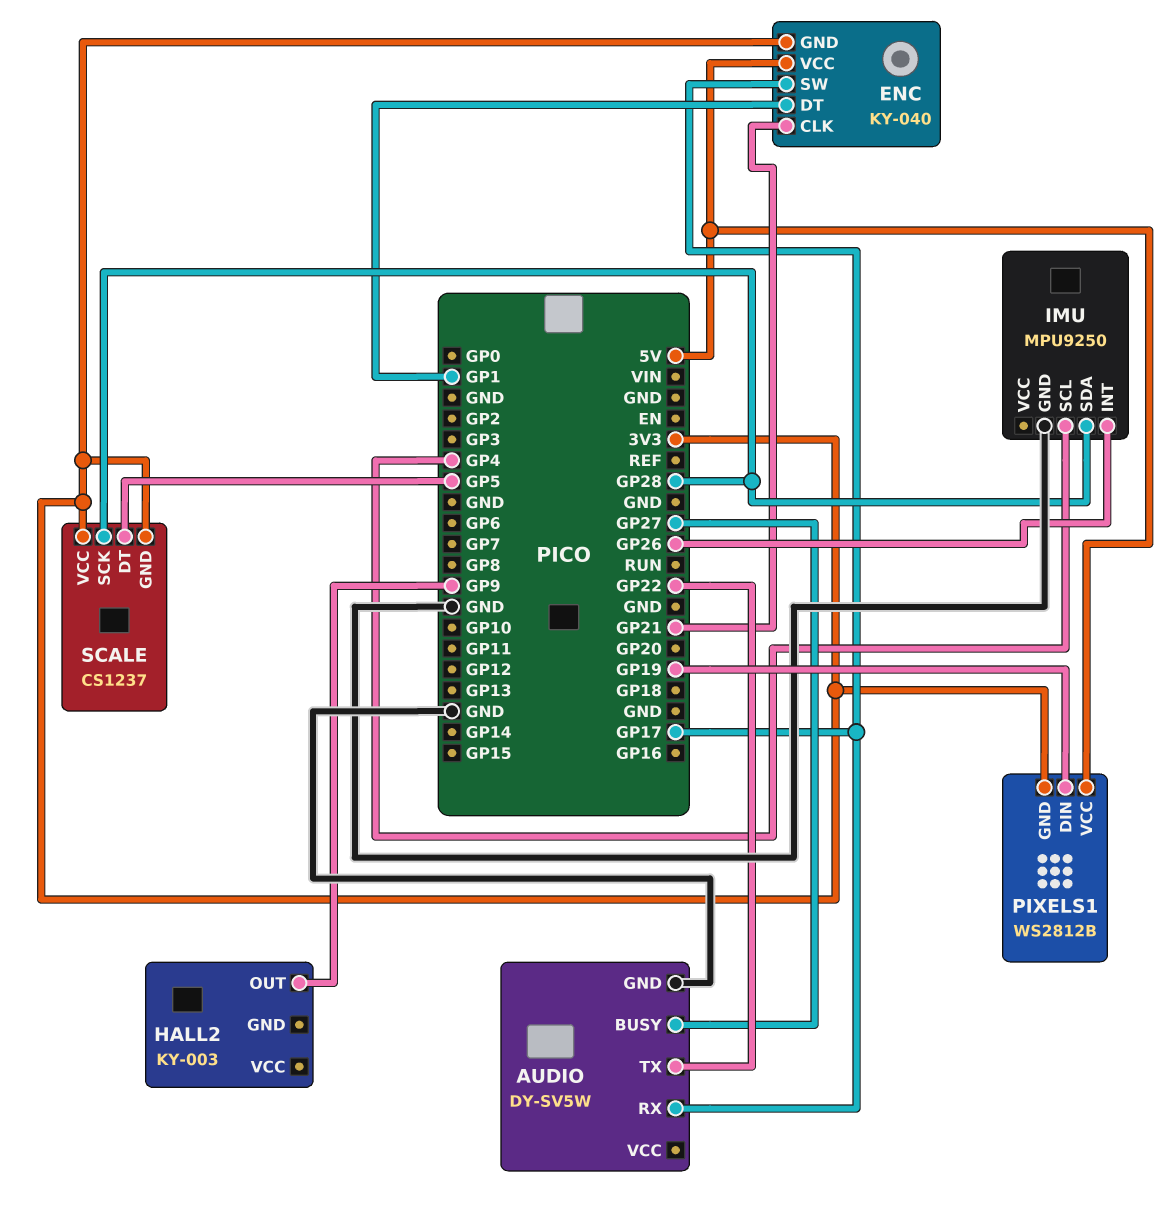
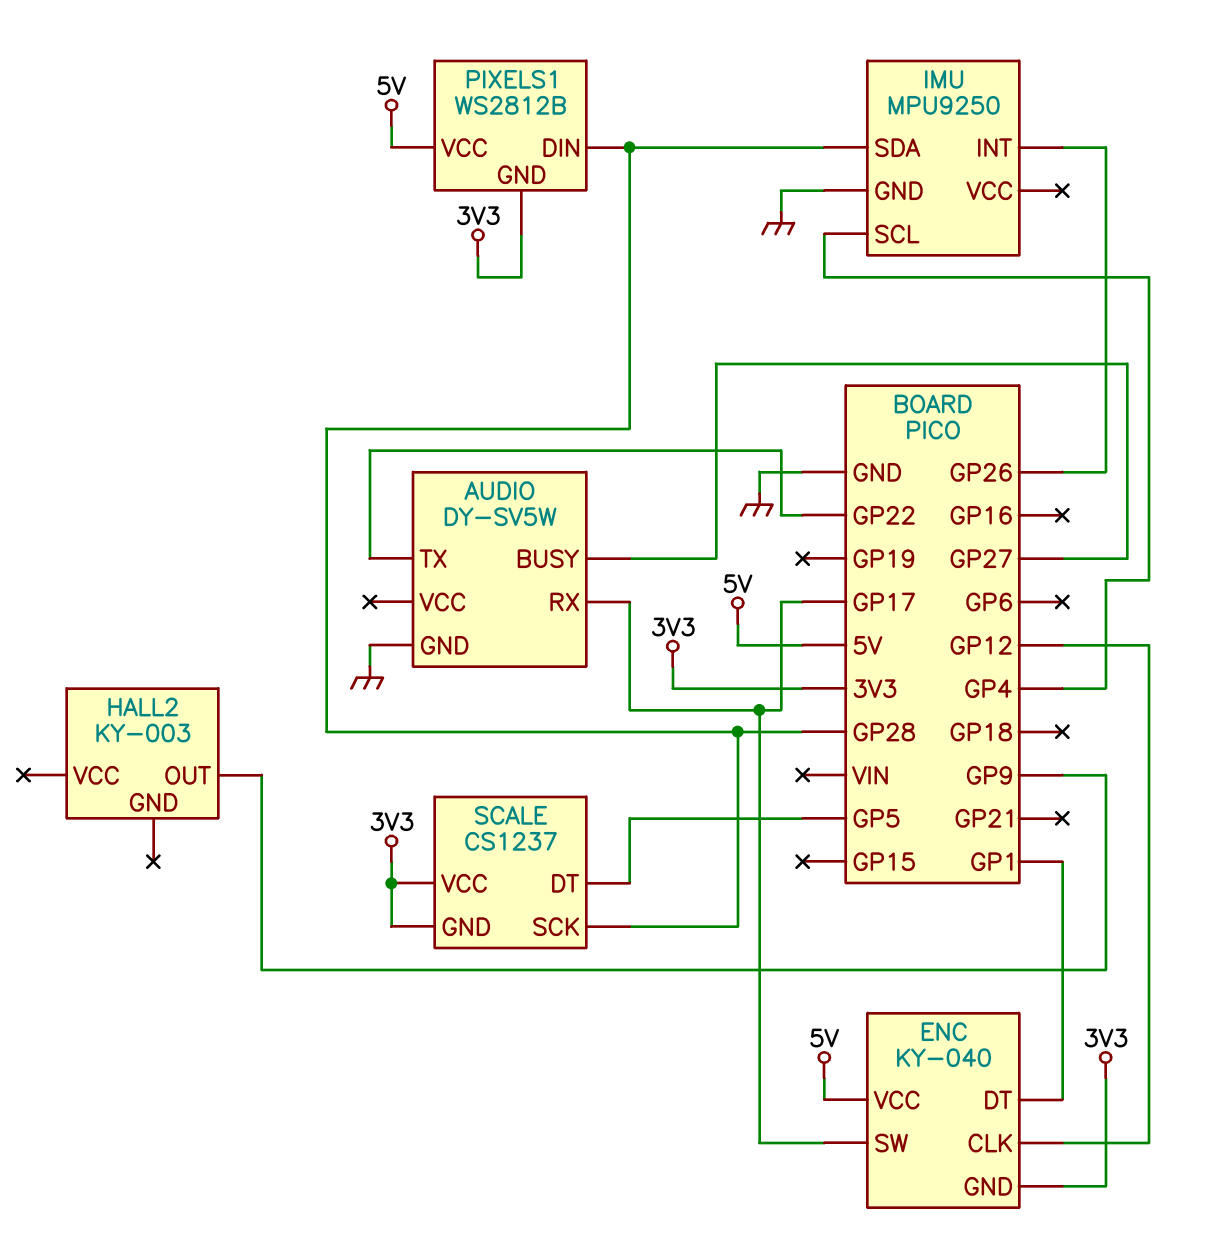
ENC pin CLK: GP21 -> GP12
PIXELS1 pin DIN: GP19 -> GP28

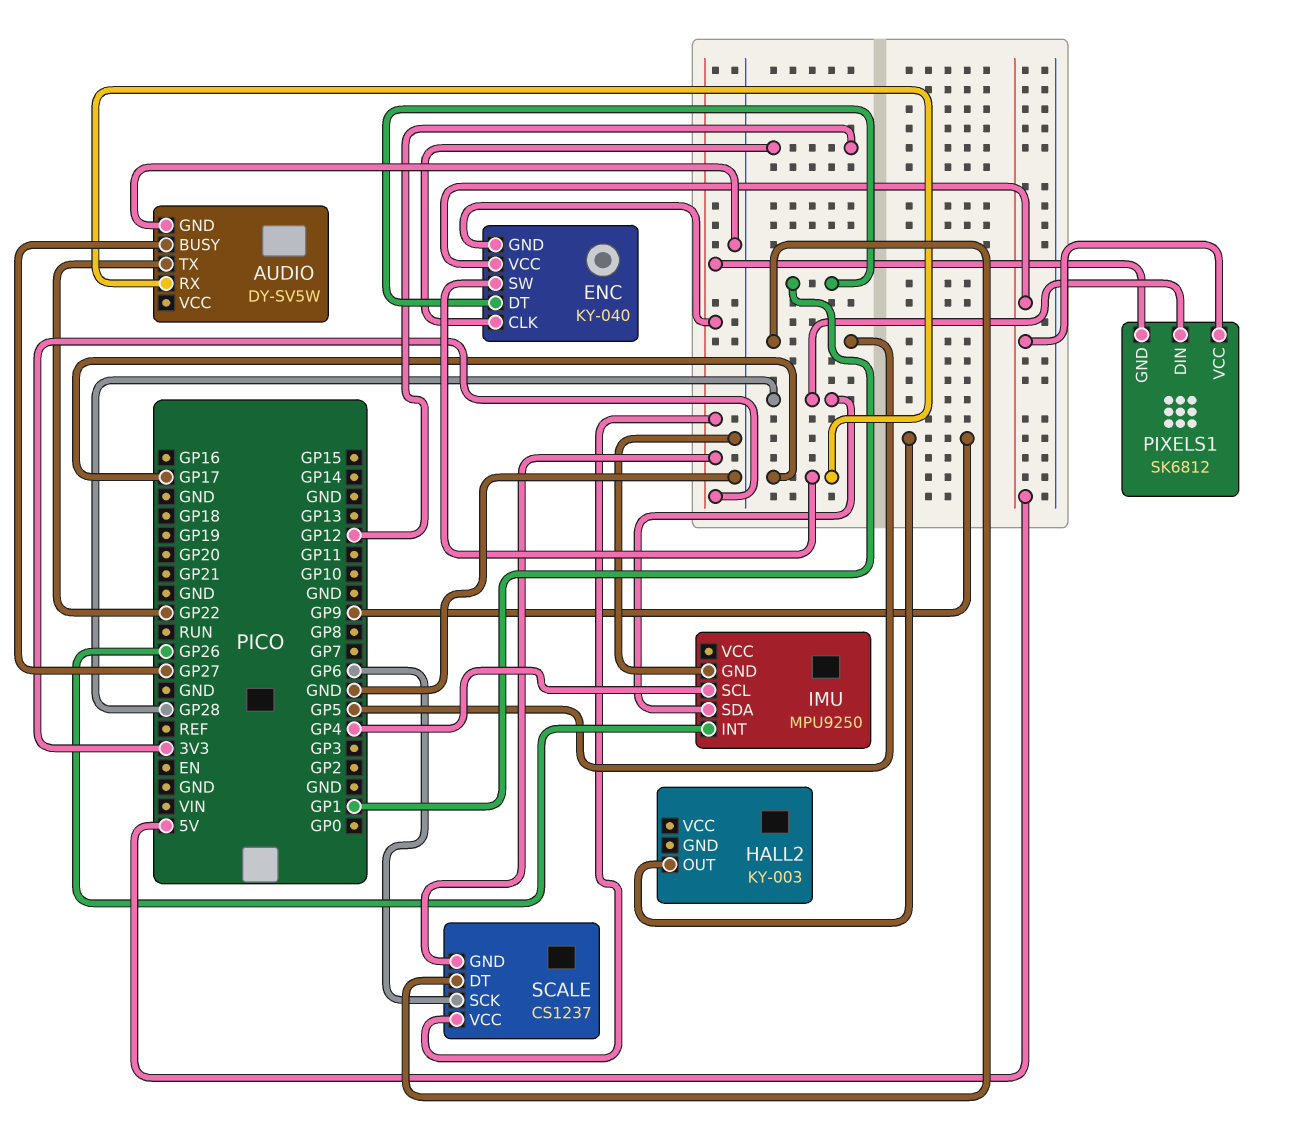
PIXELS1: WS2812B -> SK6812
SCALE pin SCK: GP28 -> GP6

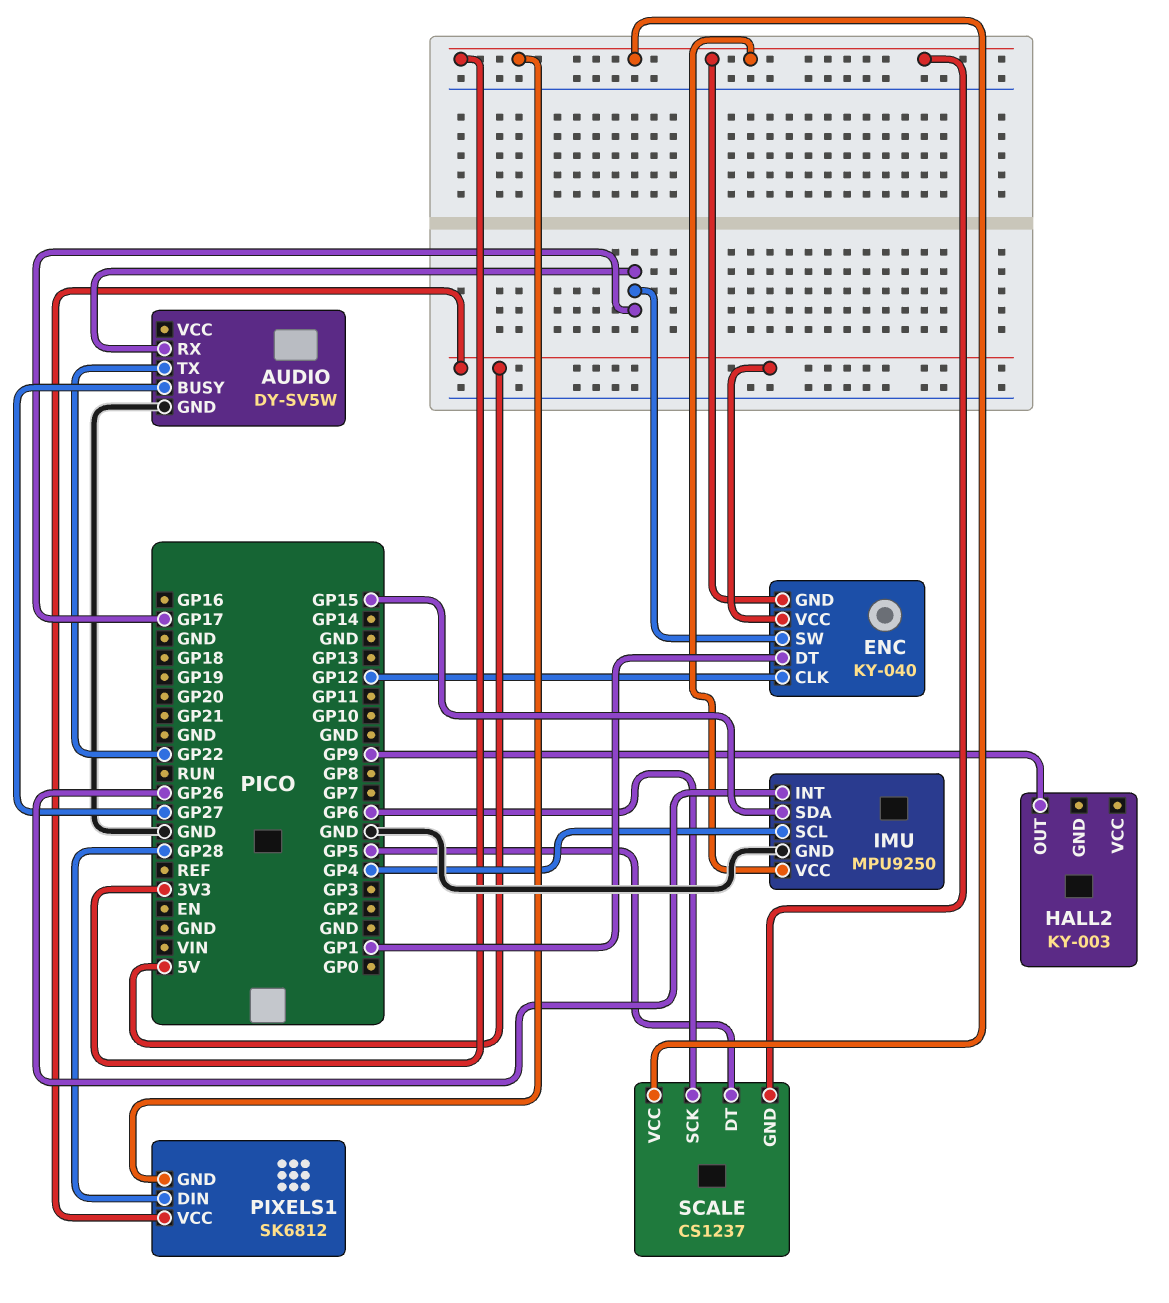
IMU pin SDA: GP28 -> GP15
IMU pin VCC: none -> 3V3

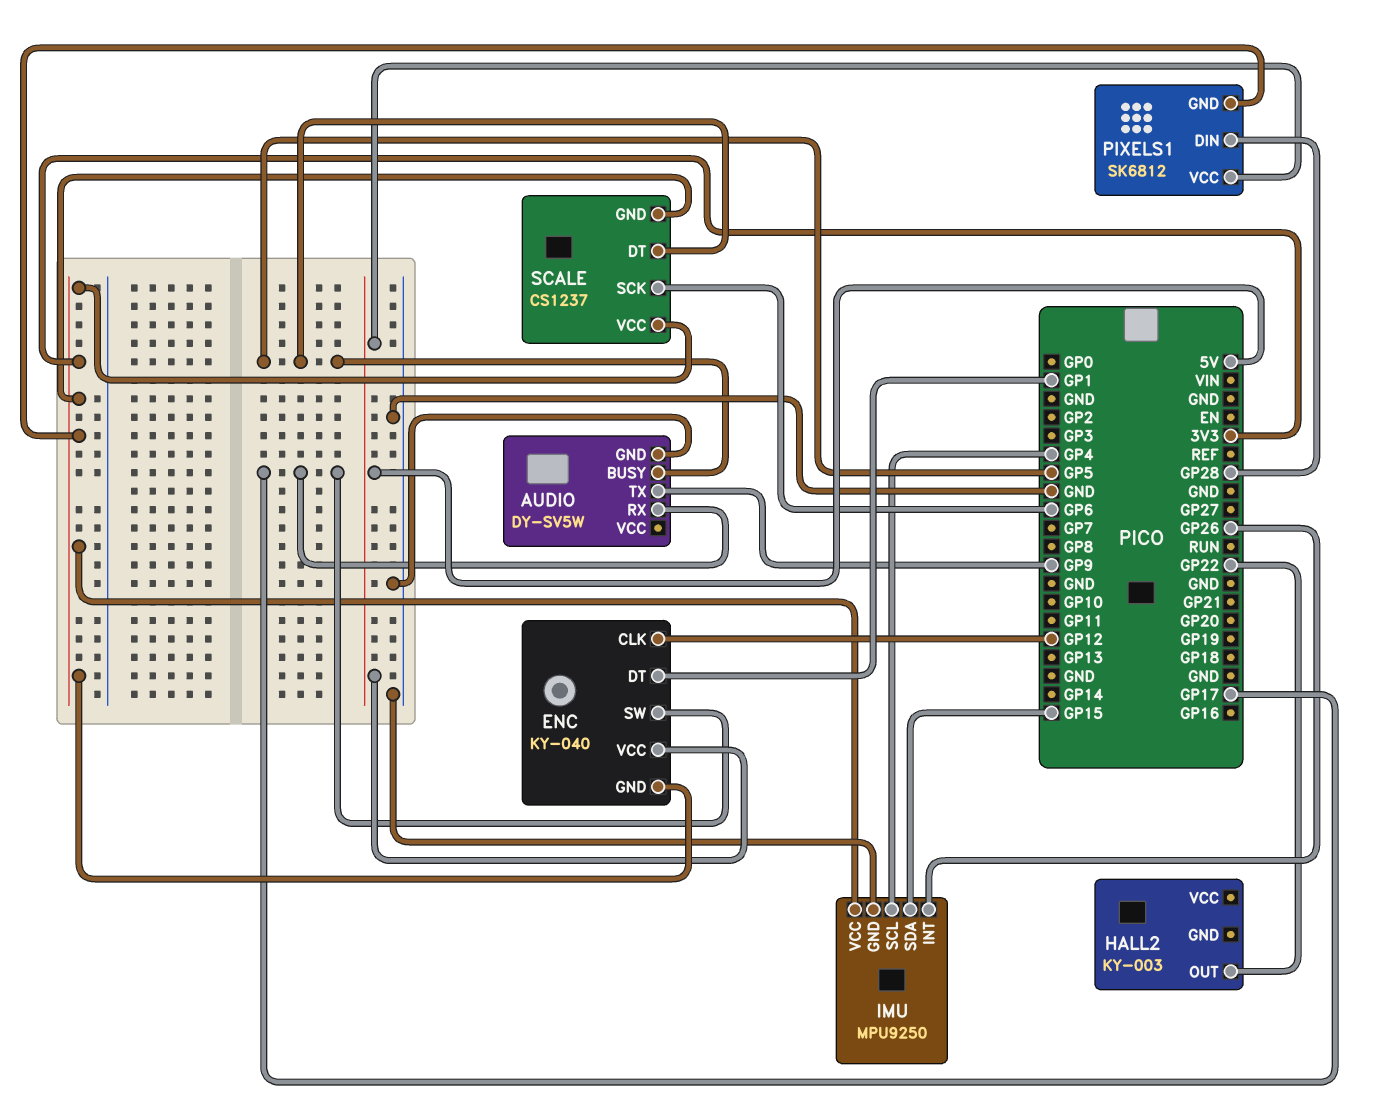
AUDIO pin BUSY: GP27 -> GP5
AUDIO pin TX: GP22 -> GP9
HALL2 pin OUT: GP9 -> GP22

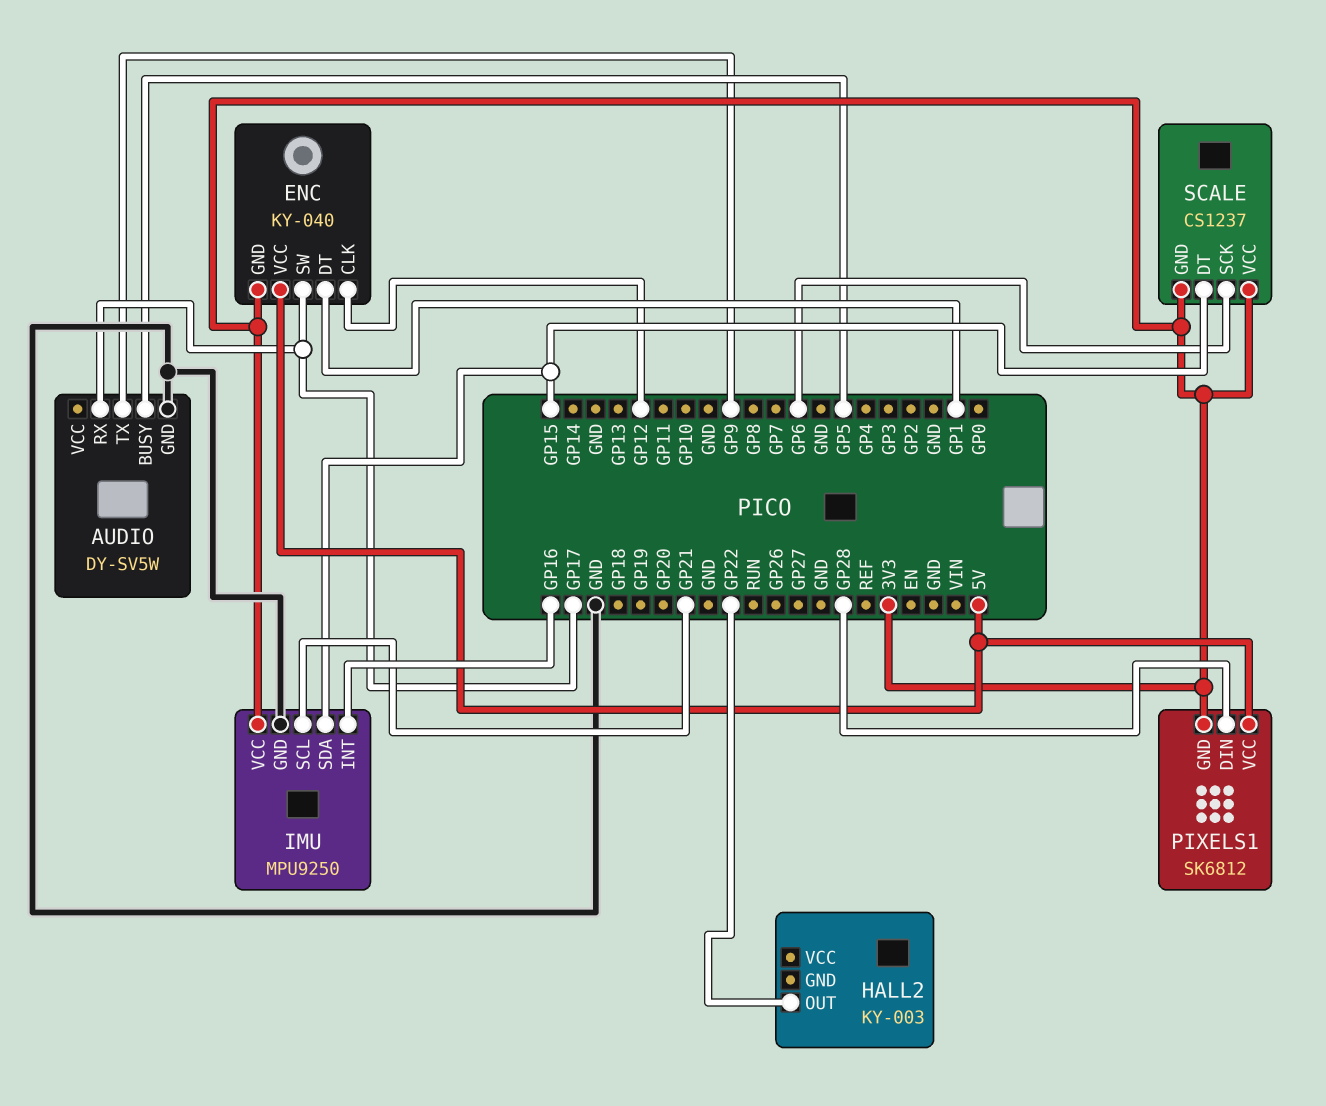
IMU pin INT: GP26 -> GP16
IMU pin SCL: GP4 -> GP21
SCALE pin DT: GP5 -> GP15

